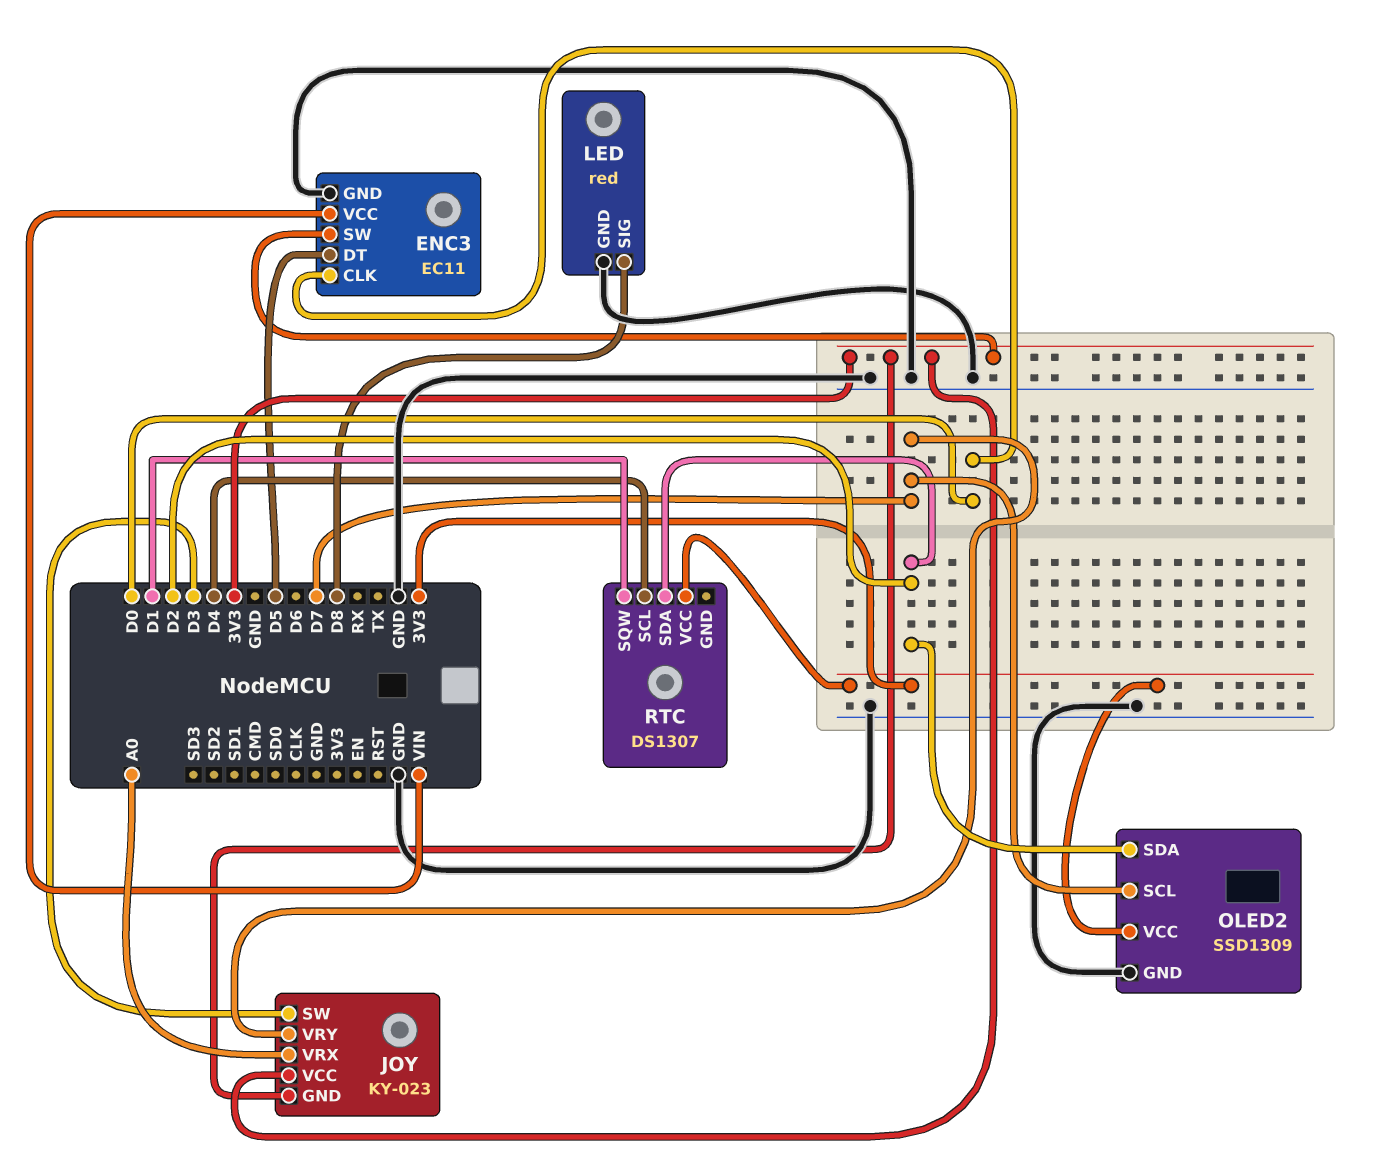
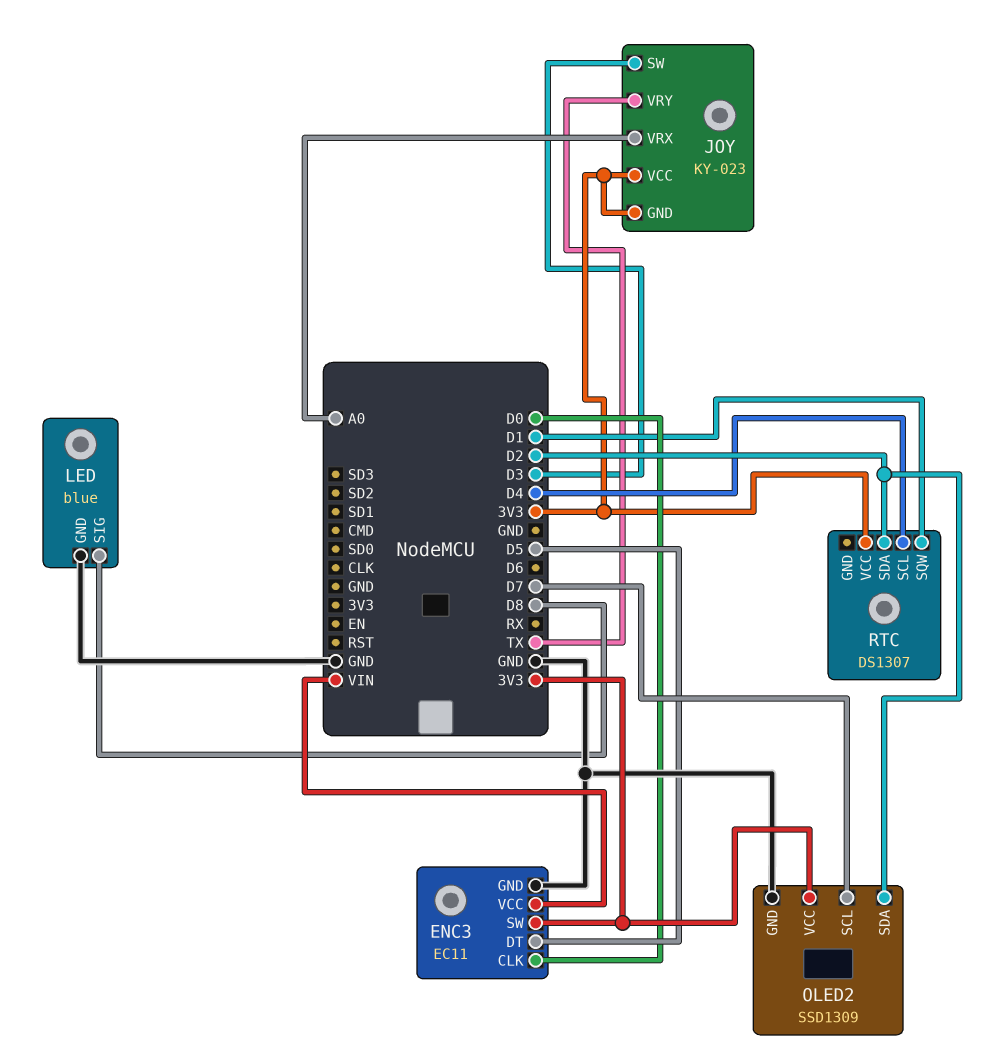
JOY pin VRY: D7 -> TX
LED: red -> blue

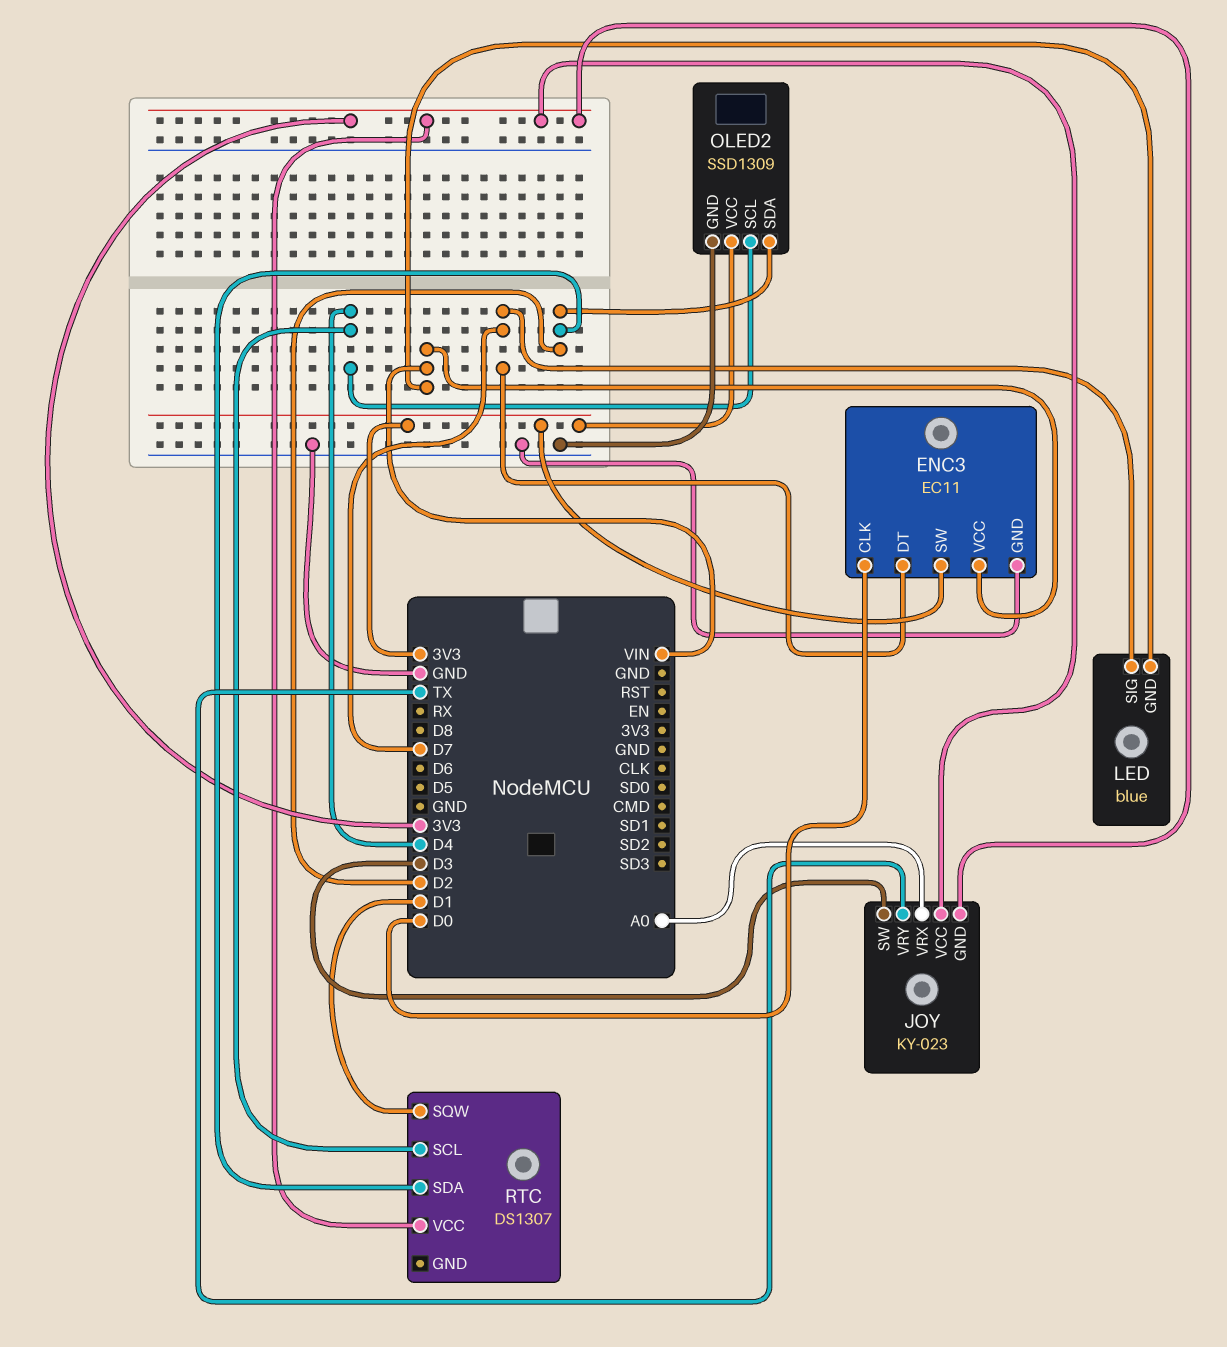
ENC3 pin DT: D5 -> D7
LED pin GND: GND -> VIN
LED pin SIG: D8 -> D7
OLED2 pin SCL: D7 -> D4

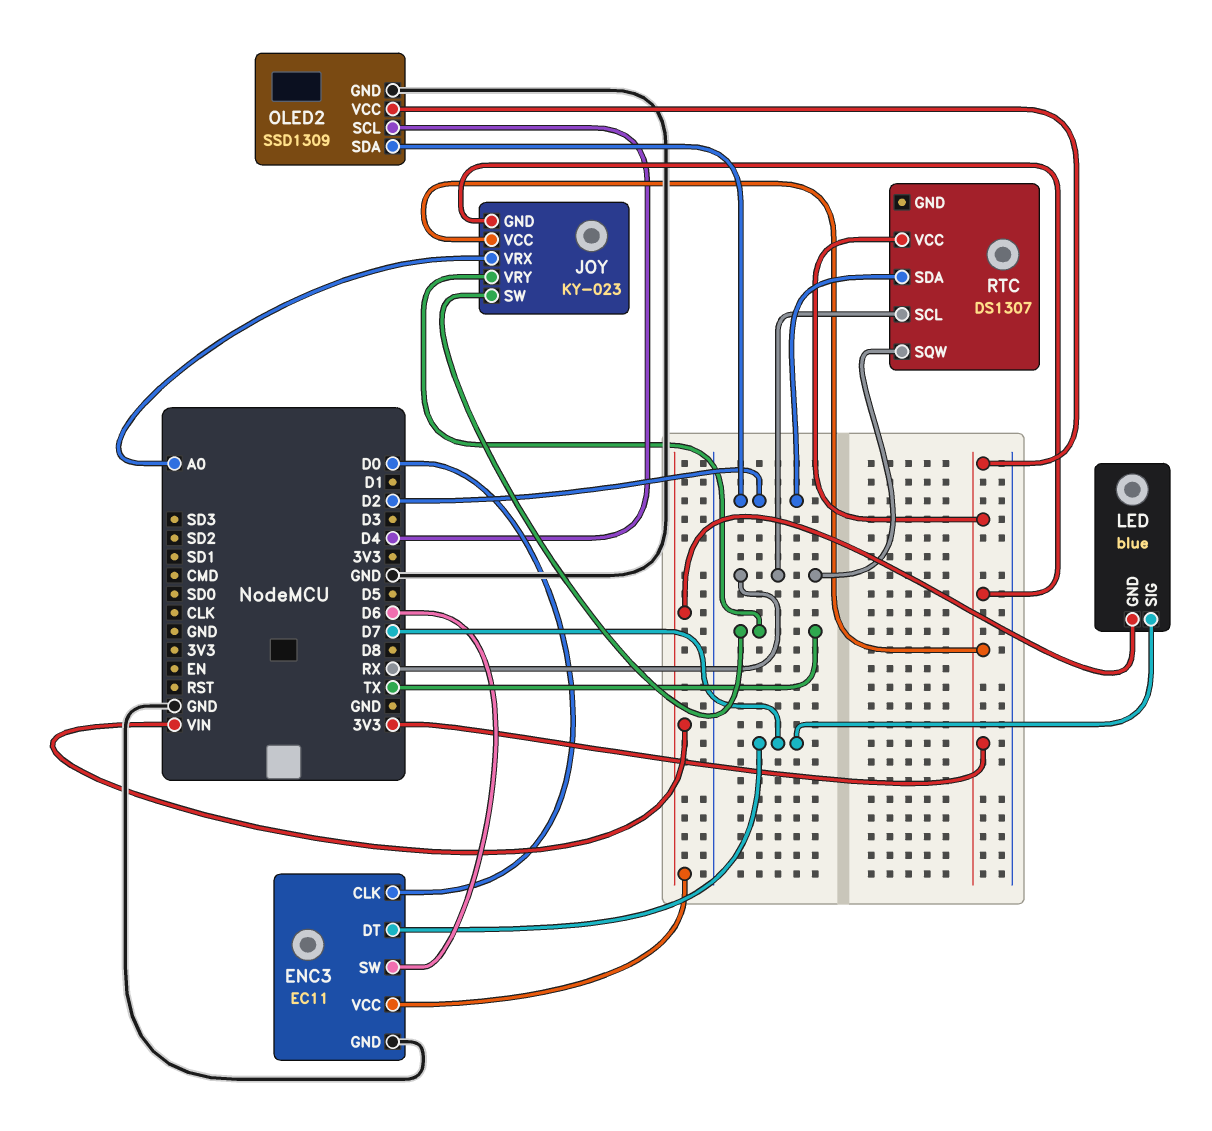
ENC3 pin SW: 3V3 -> D6
JOY pin SW: D3 -> TX
RTC pin SCL: D4 -> RX
RTC pin SQW: D1 -> RX

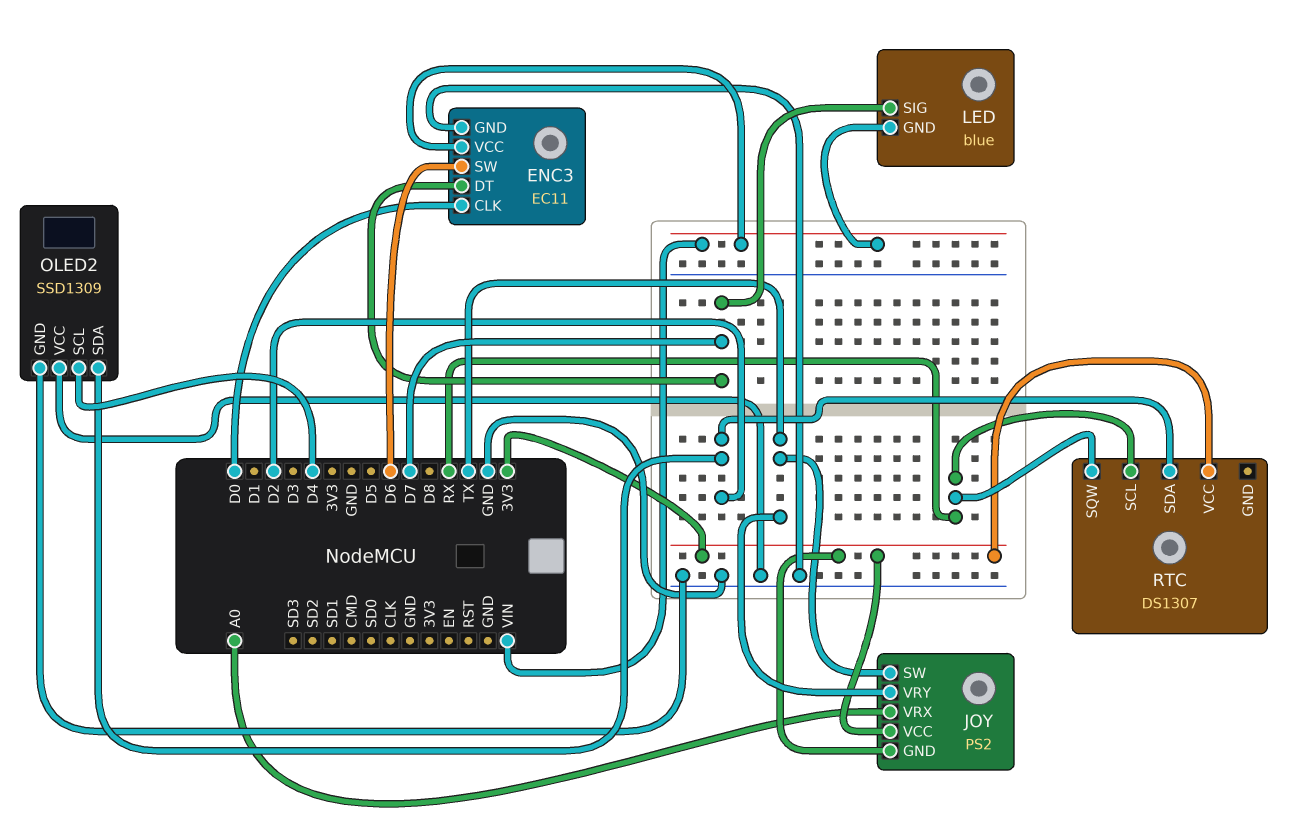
JOY: KY-023 -> PS2
OLED2 pin VCC: 3V3 -> GND

